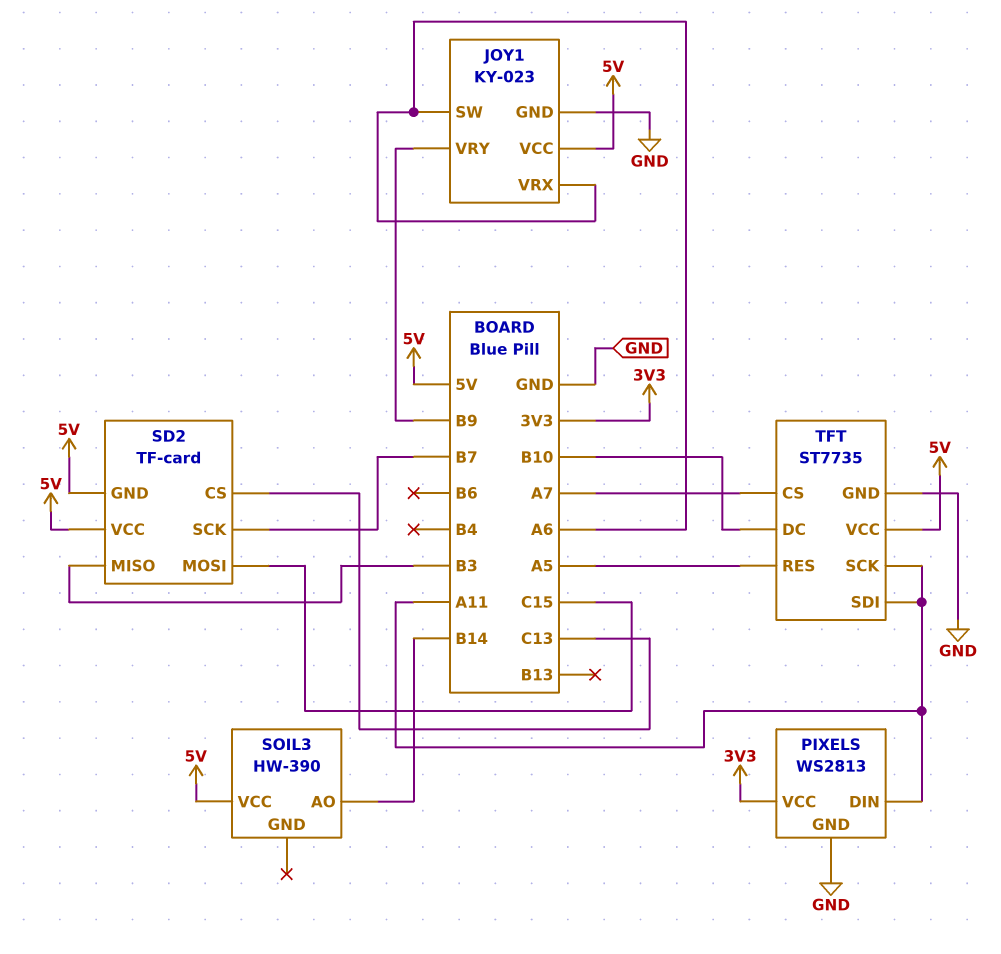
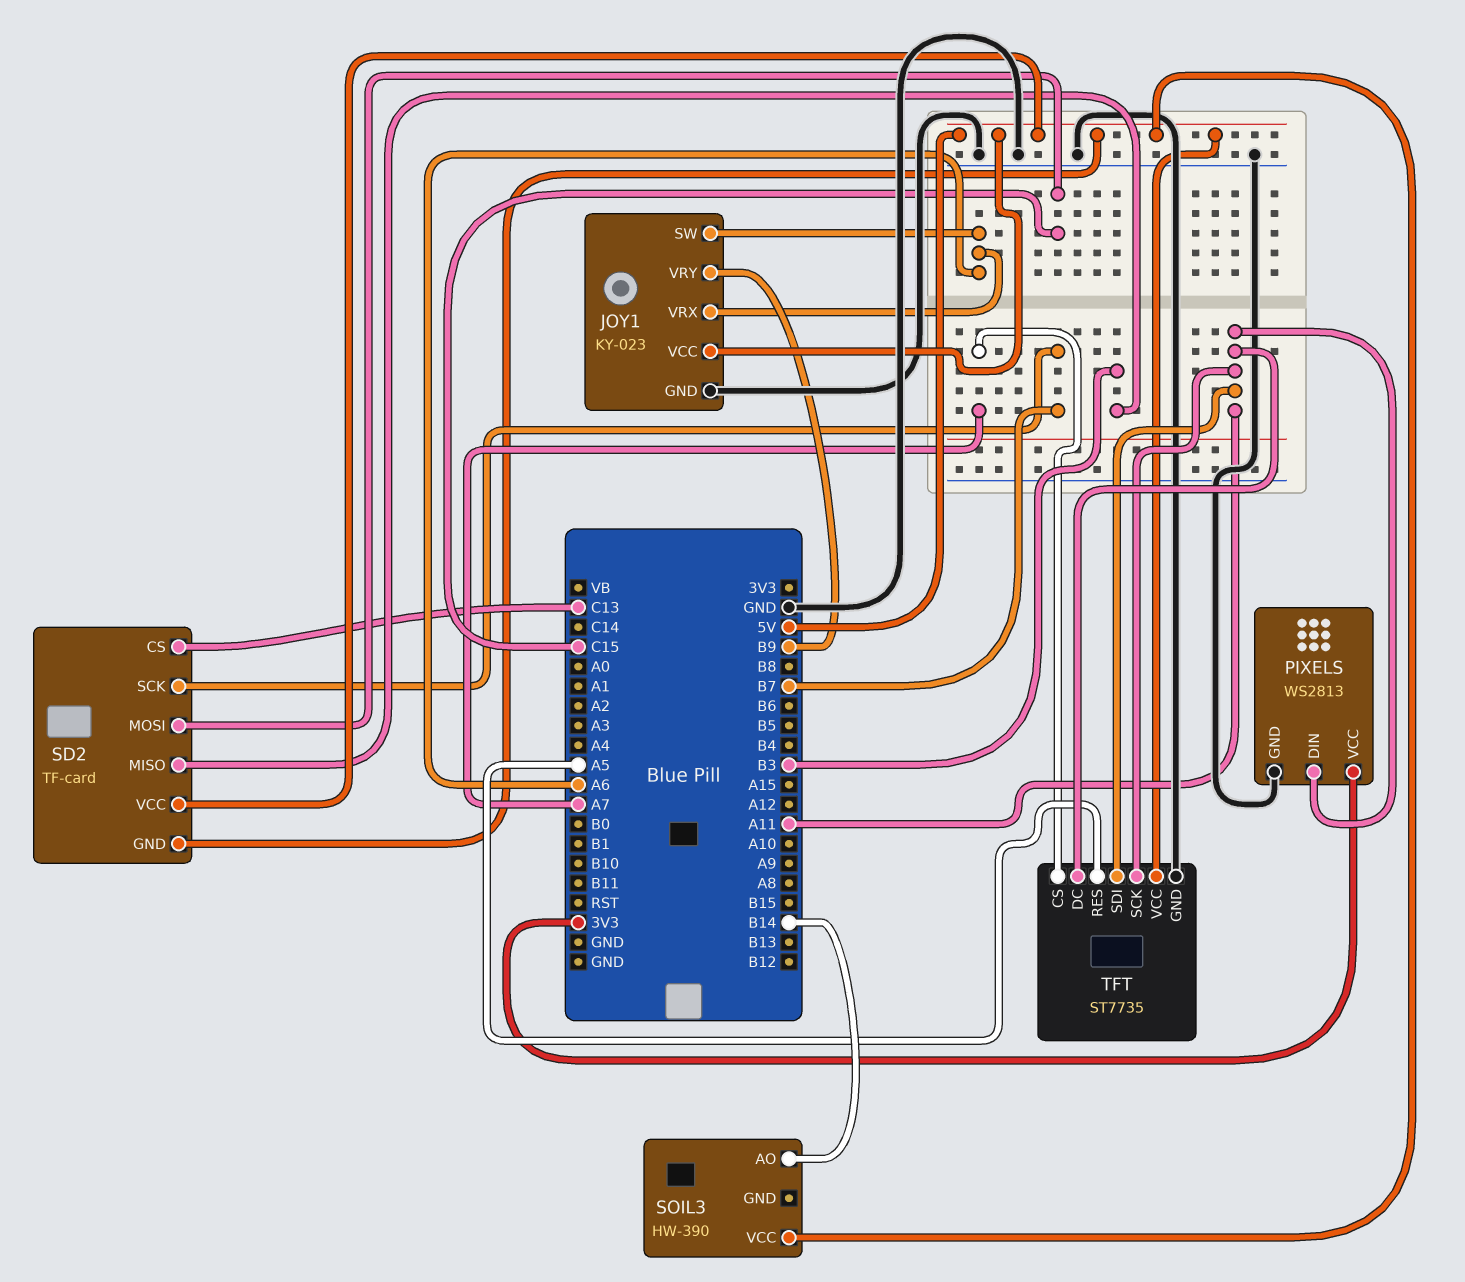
TFT pin DC: B10 -> A11

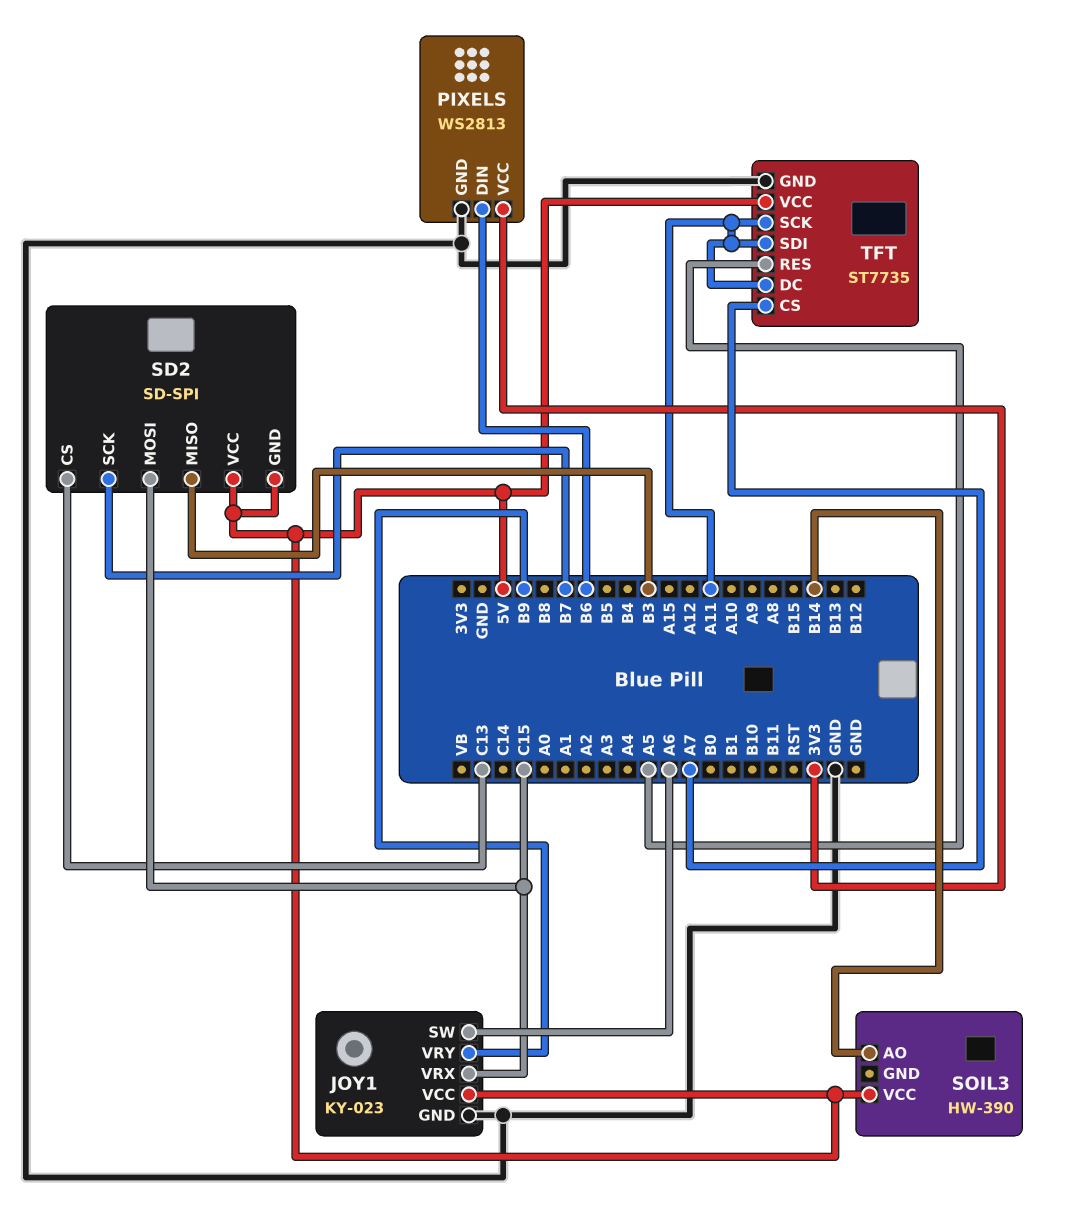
JOY1 pin VRX: A6 -> C15
PIXELS pin DIN: A11 -> B6
SD2: TF-card -> SD-SPI

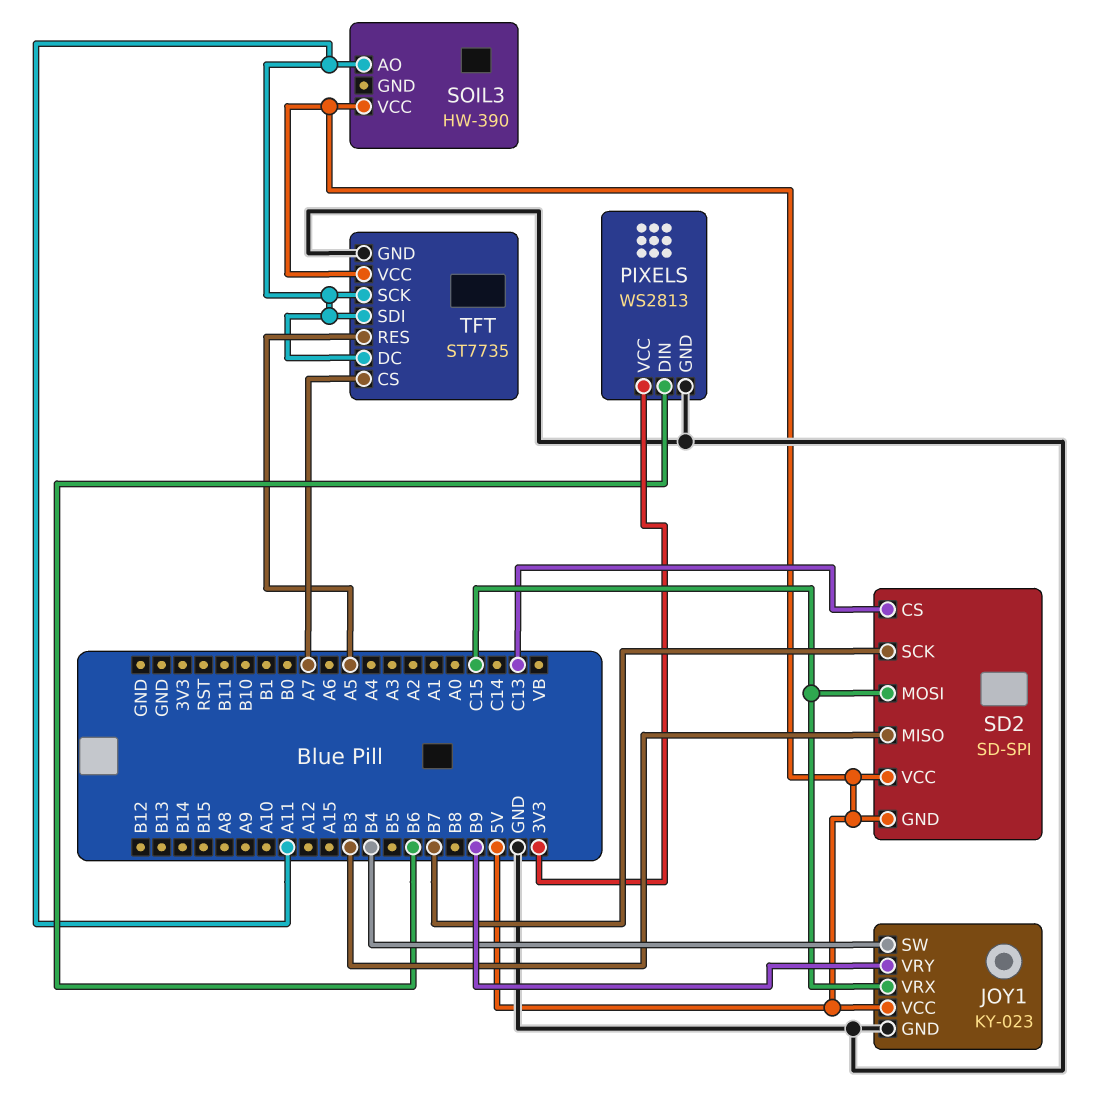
JOY1 pin SW: A6 -> B4
SOIL3 pin AO: B14 -> A11

